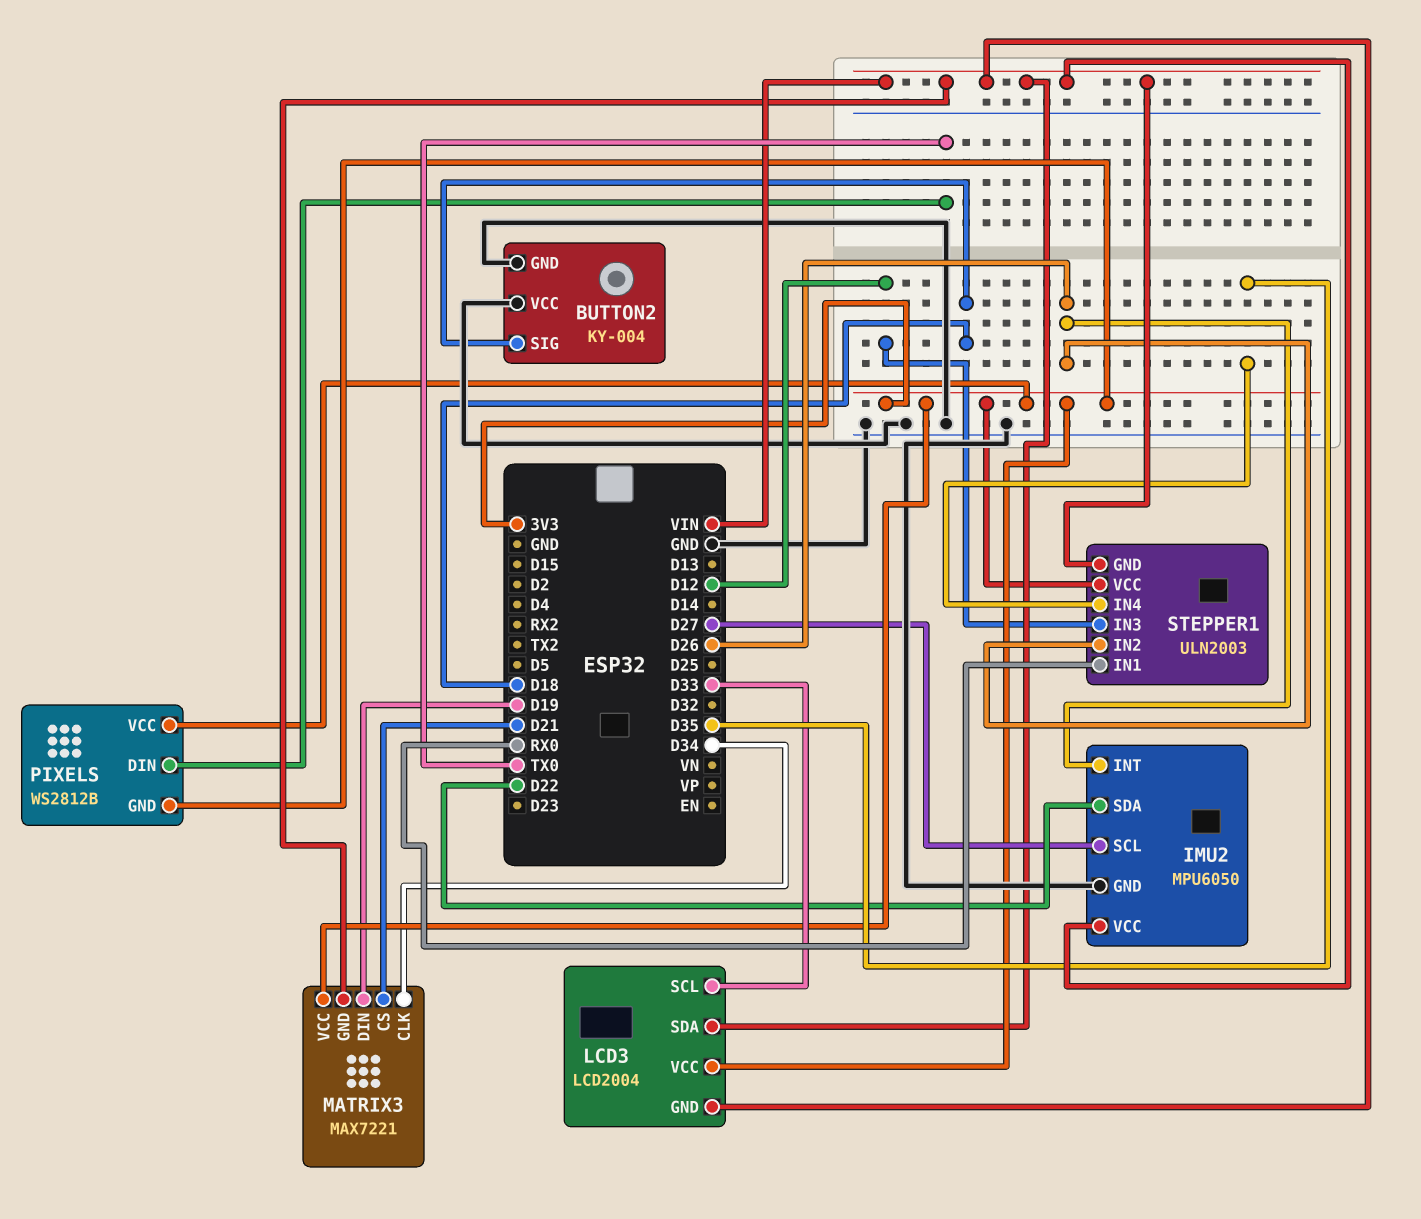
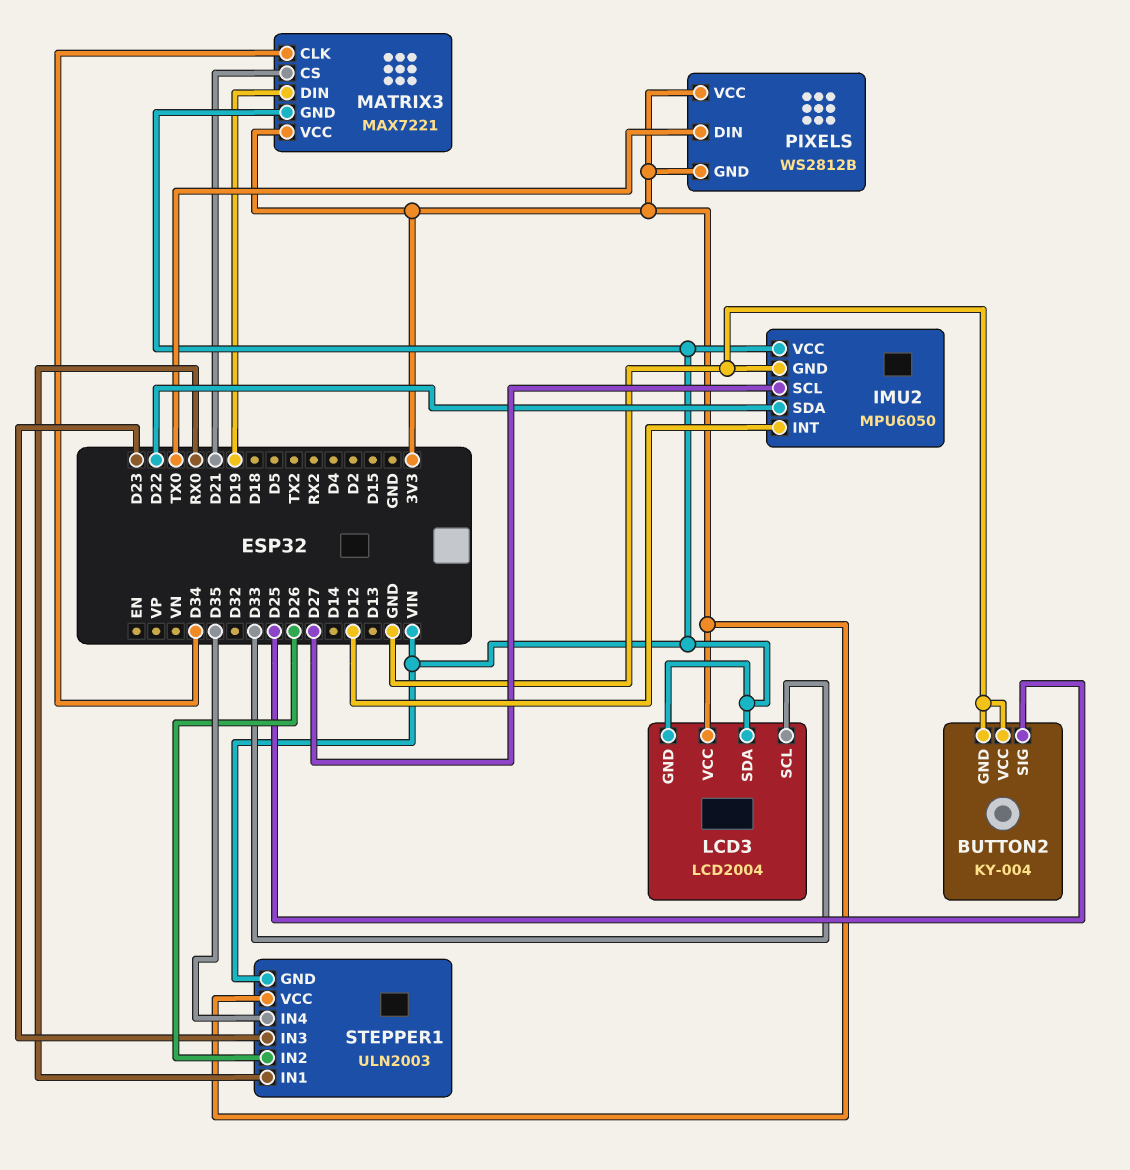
BUTTON2 pin SIG: D18 -> D25
IMU2 pin INT: D26 -> D12
STEPPER1 pin IN3: D12 -> D23

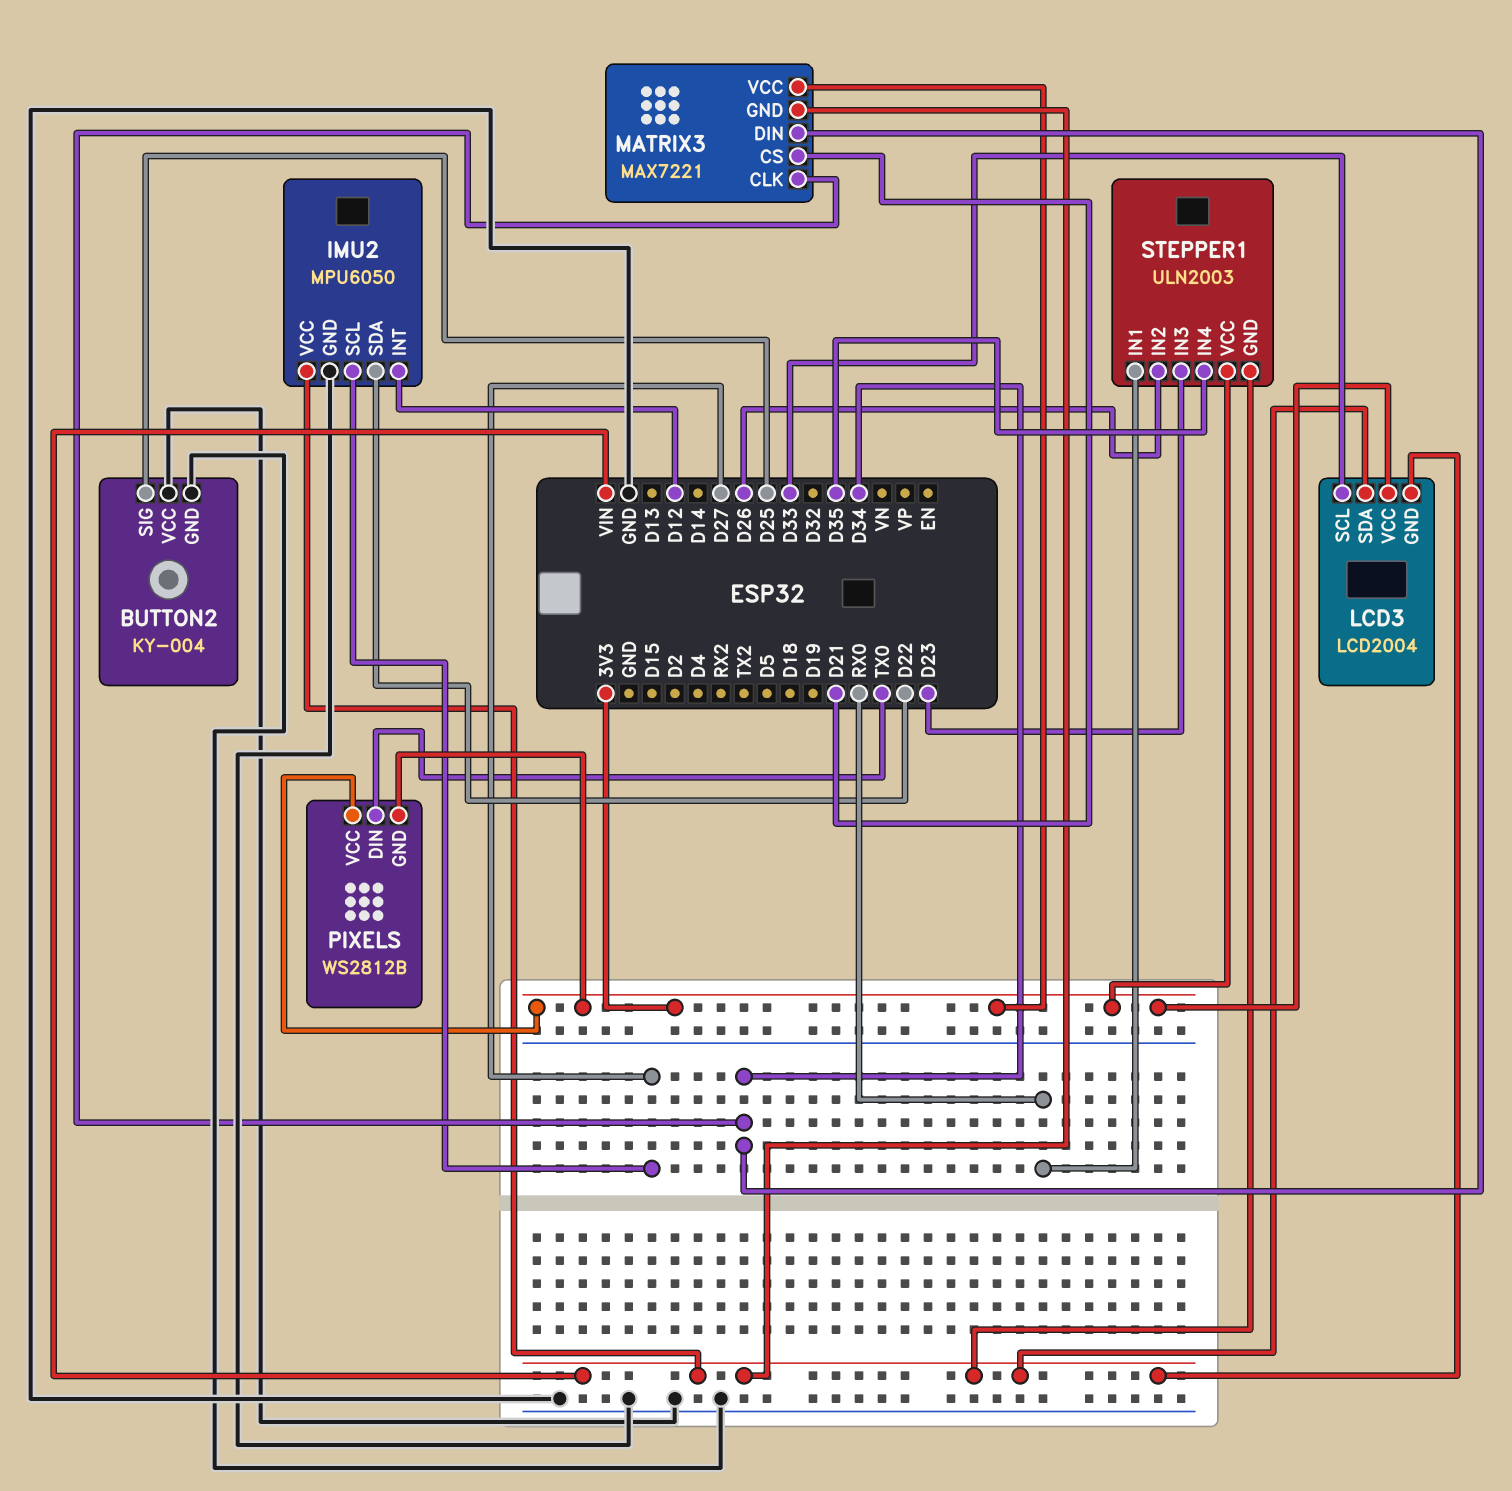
MATRIX3 pin DIN: D19 -> D34

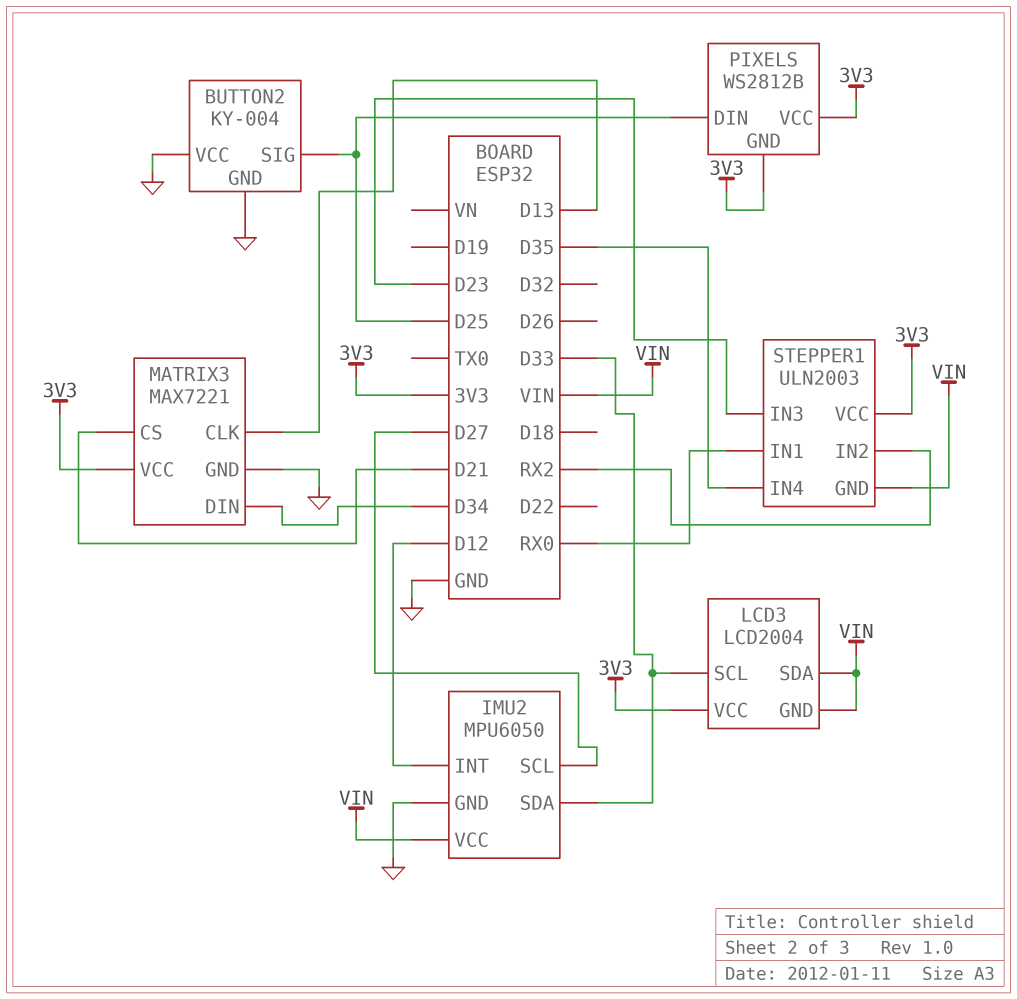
IMU2 pin SDA: D22 -> D33
MATRIX3 pin CLK: D34 -> D13
MATRIX3 pin GND: VIN -> GND
PIXELS pin DIN: TX0 -> D25
STEPPER1 pin IN2: D26 -> RX2

